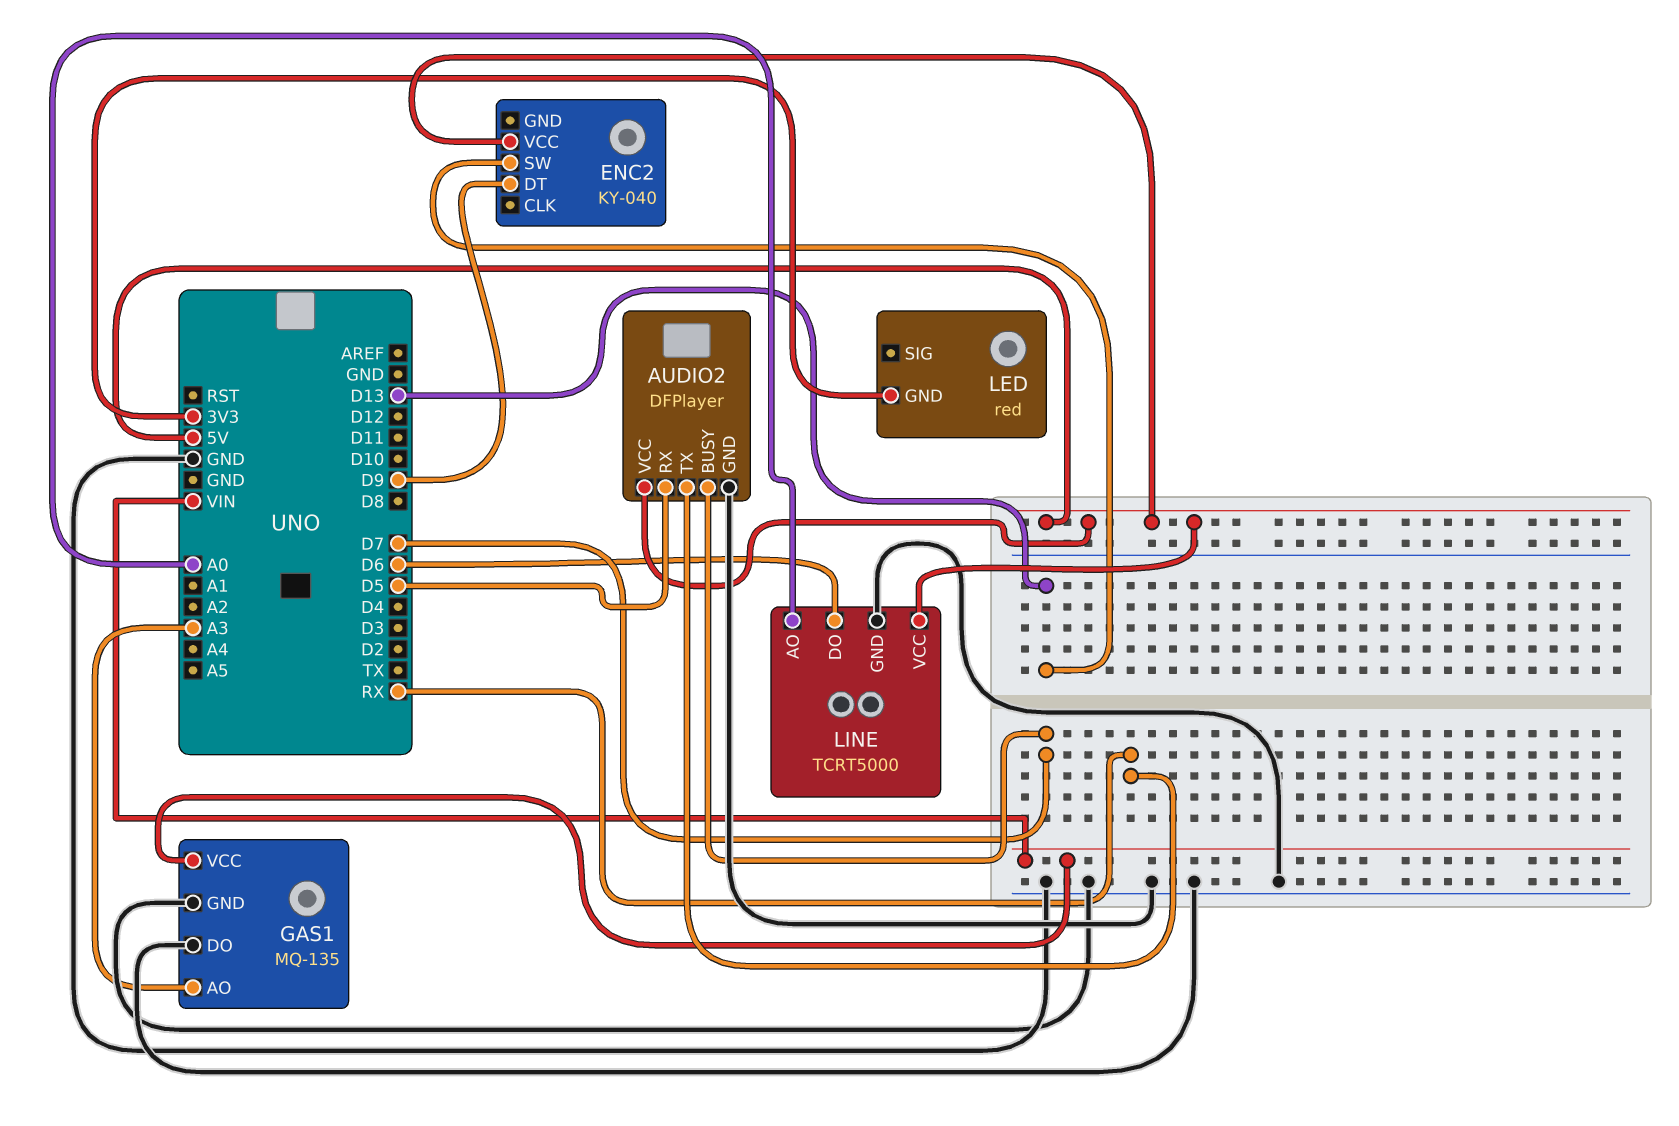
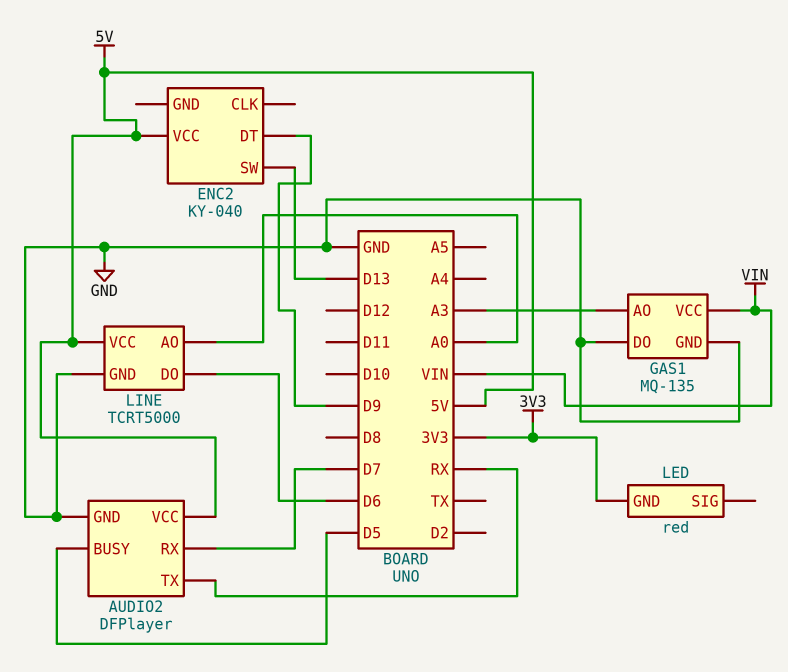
AUDIO2 pin BUSY: D7 -> D5
AUDIO2 pin RX: D5 -> D7

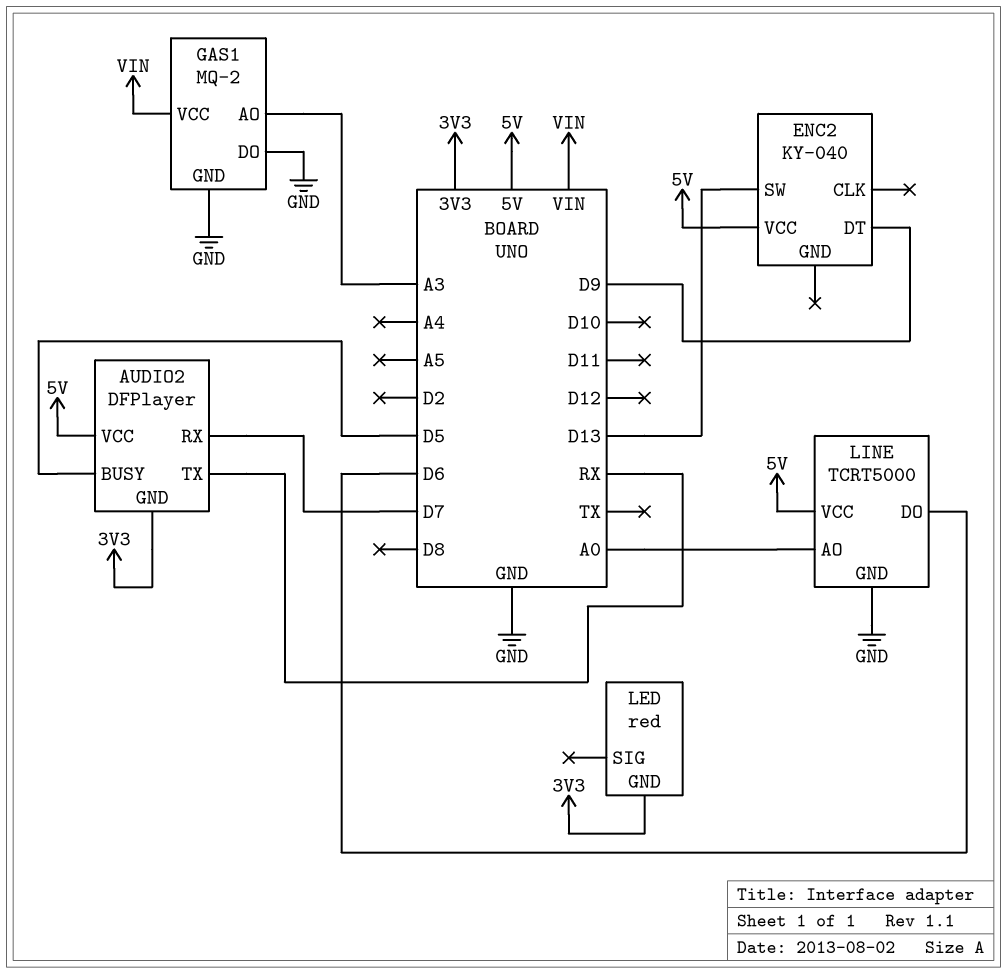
AUDIO2 pin GND: GND -> 3V3
GAS1: MQ-135 -> MQ-2

